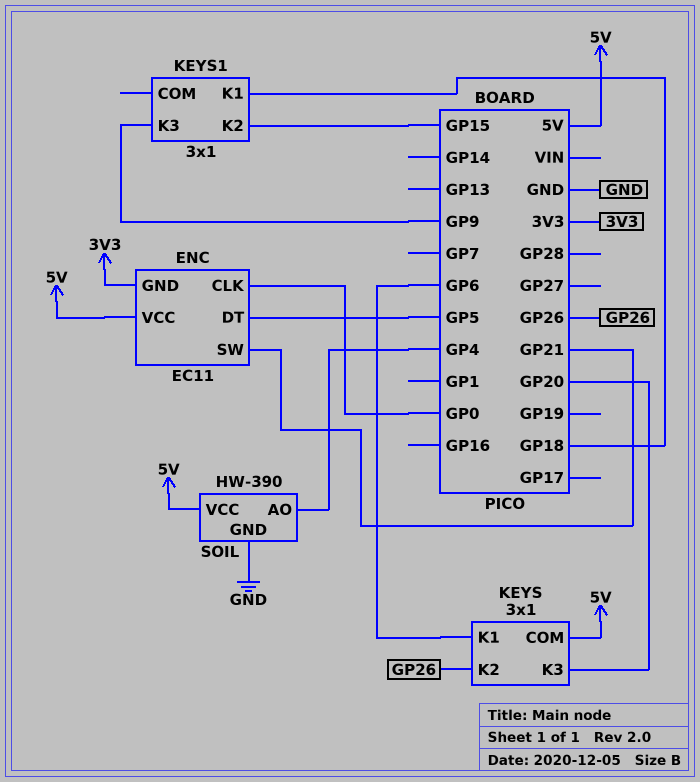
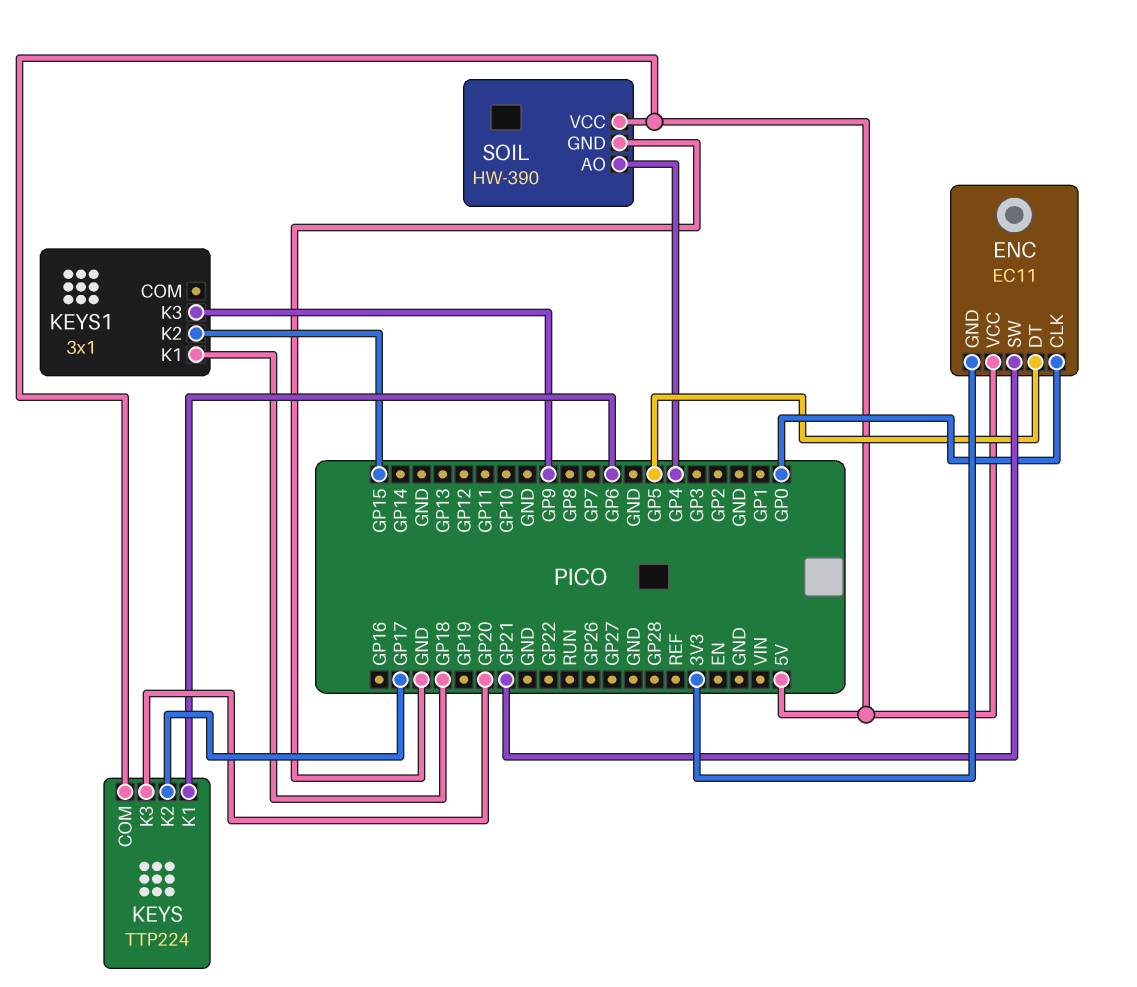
KEYS: 3x1 -> TTP224
KEYS pin K2: GP26 -> GP17

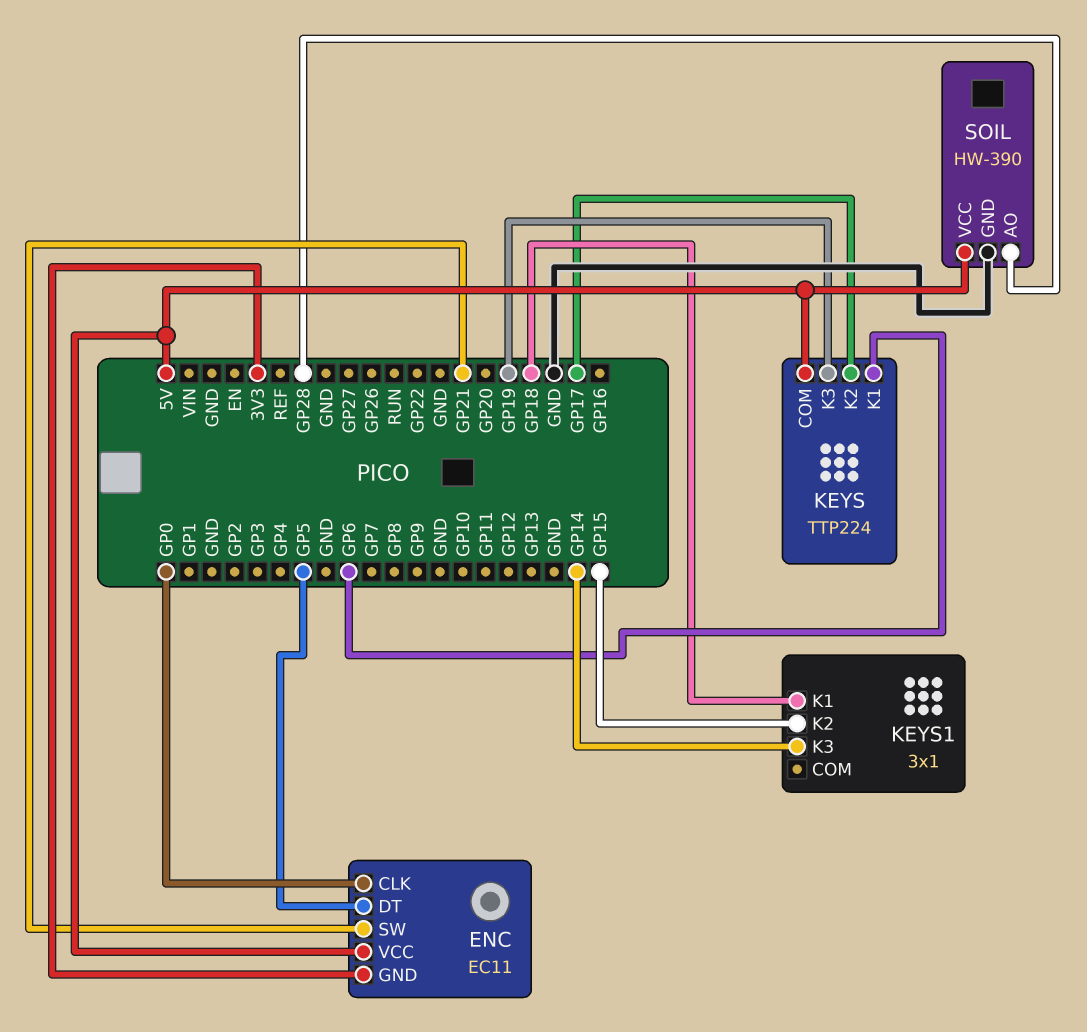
KEYS pin K3: GP20 -> GP19
KEYS1 pin K3: GP9 -> GP14
SOIL pin AO: GP4 -> GP28

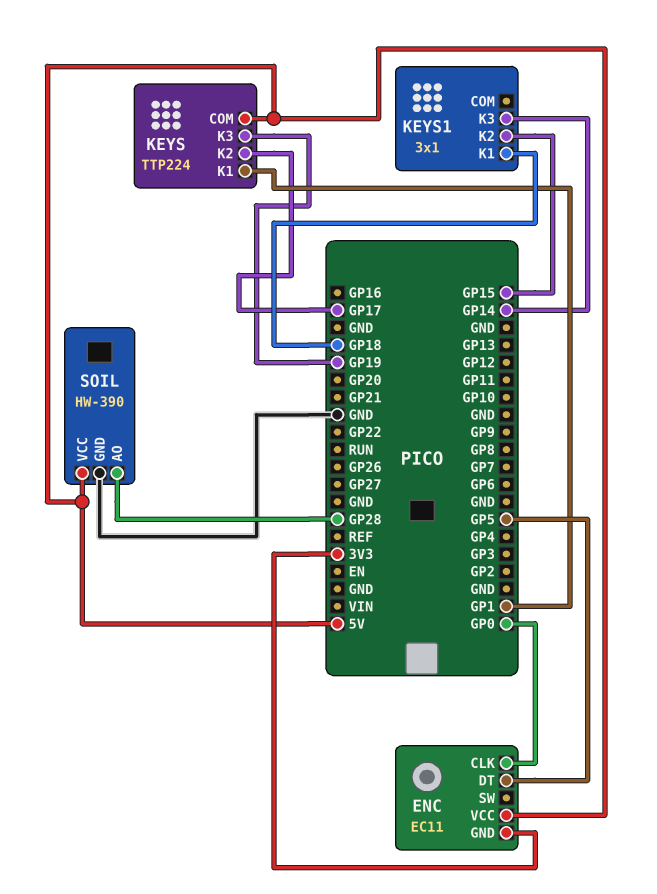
ENC pin SW: GP21 -> none
KEYS pin K1: GP6 -> GP1

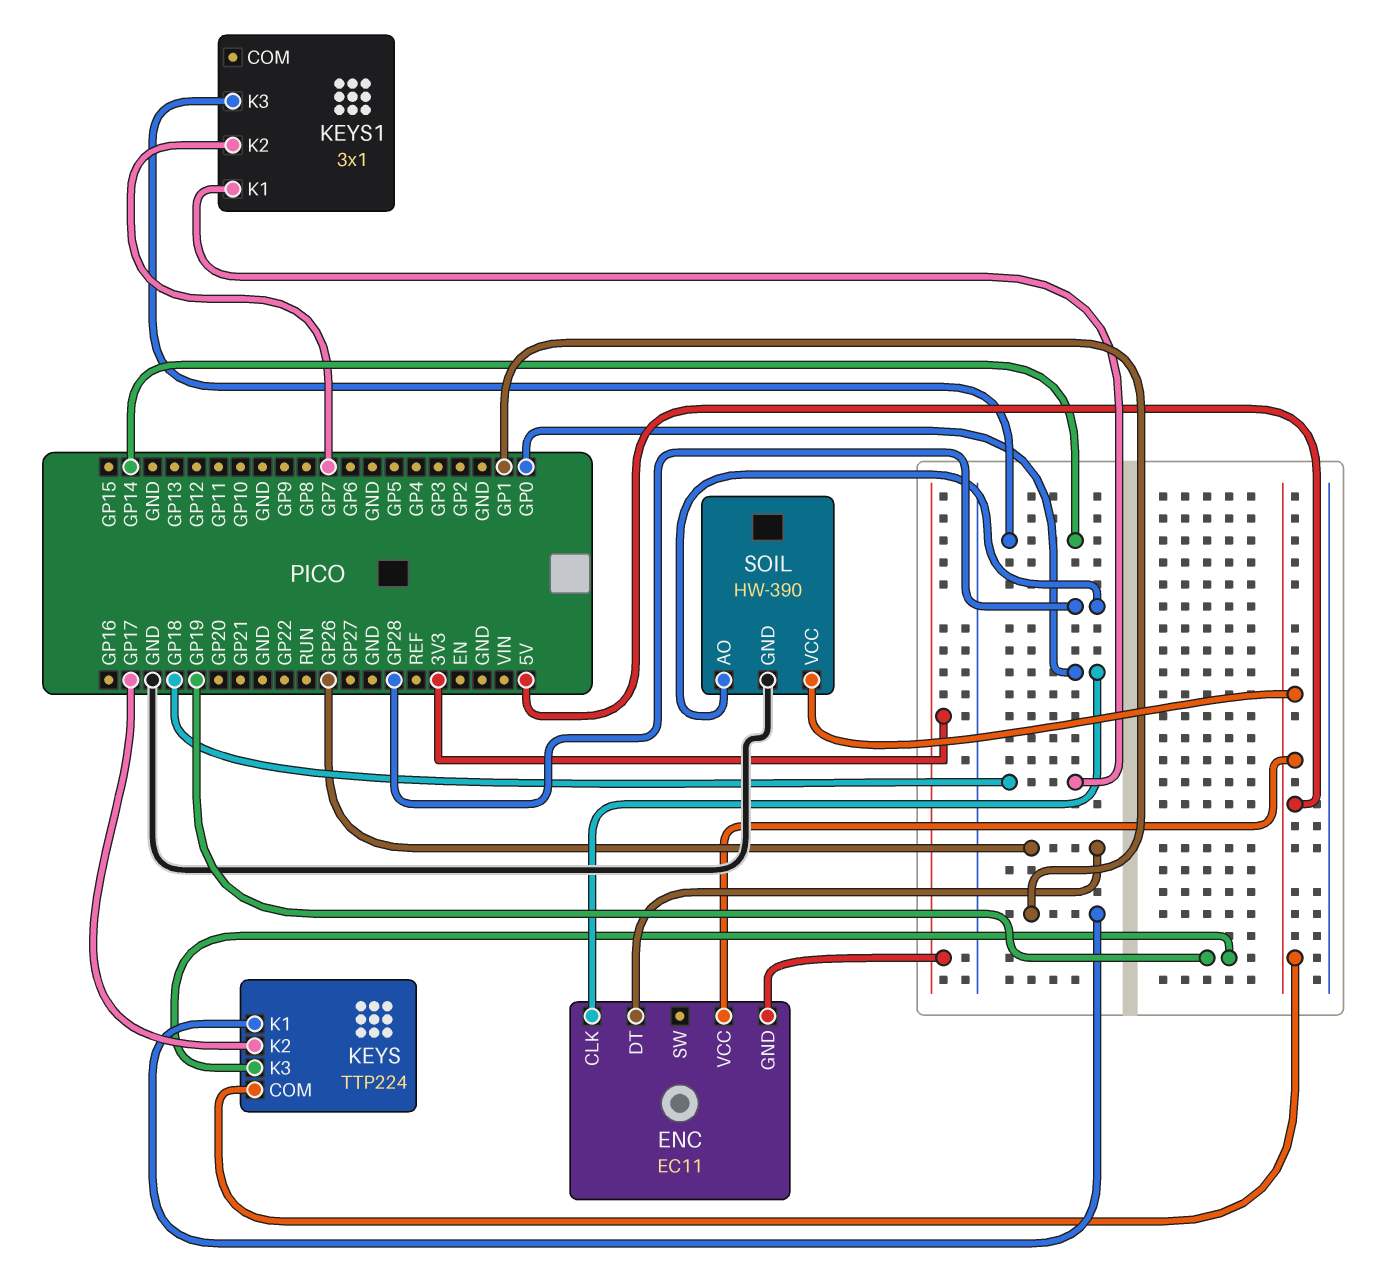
ENC pin DT: GP5 -> GP26
KEYS1 pin K2: GP15 -> GP7

